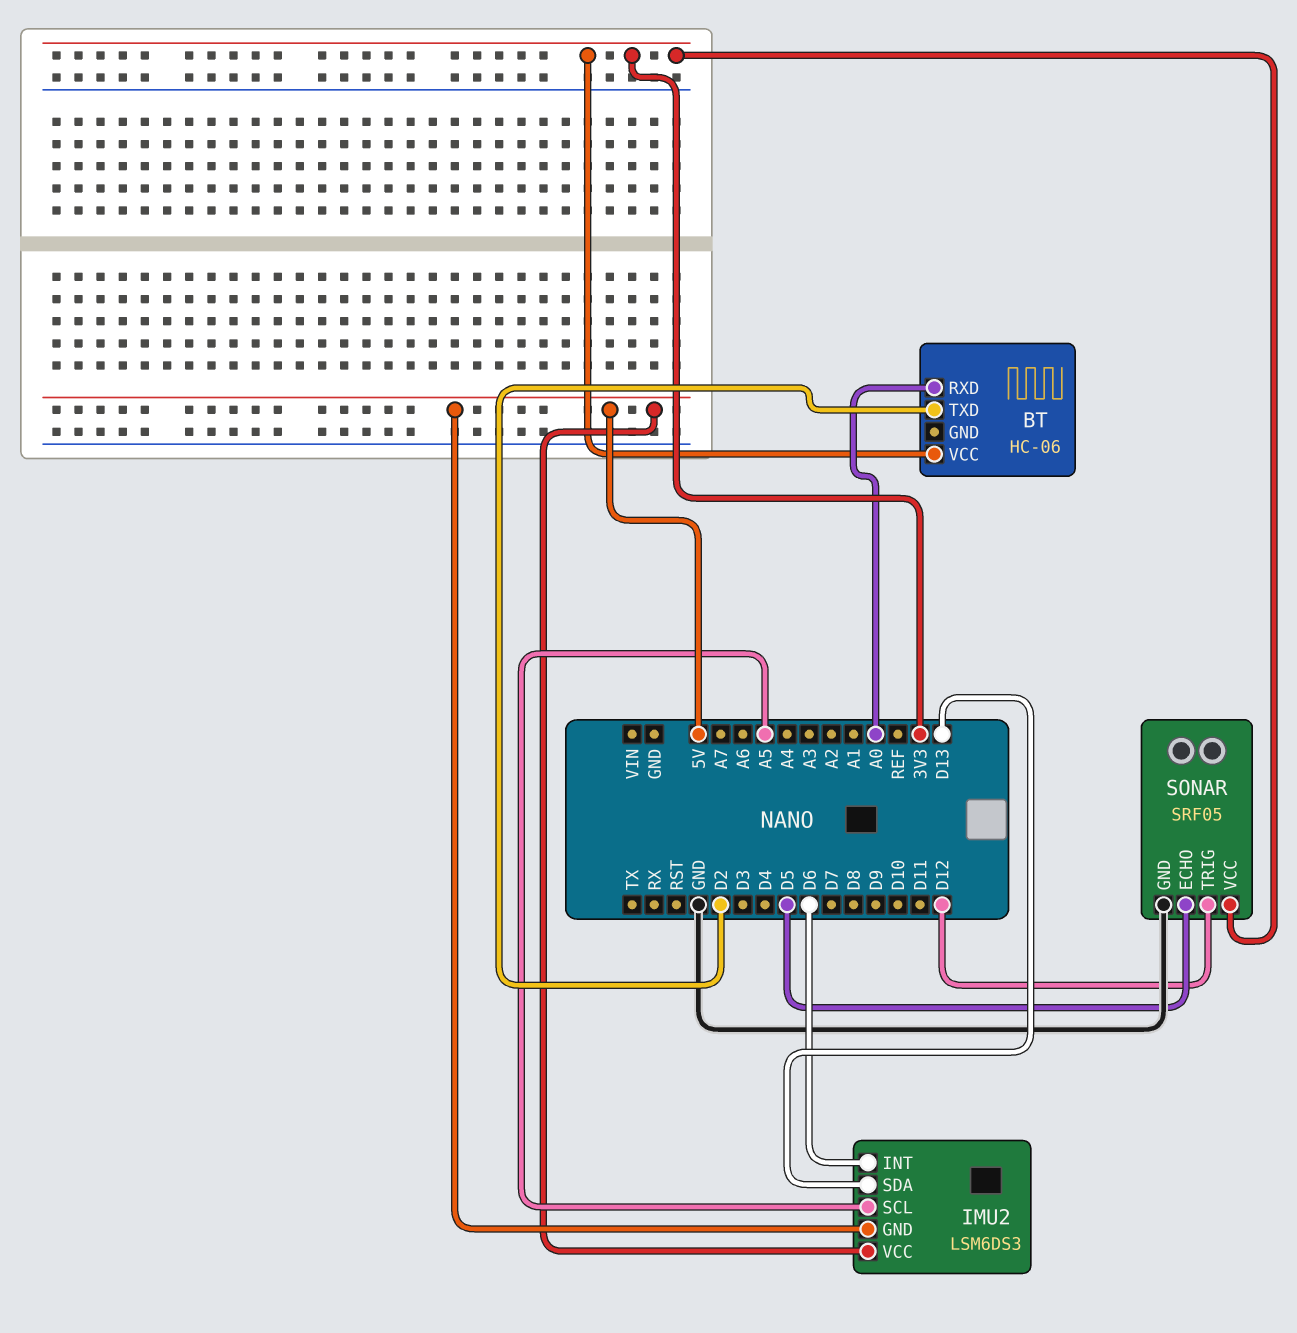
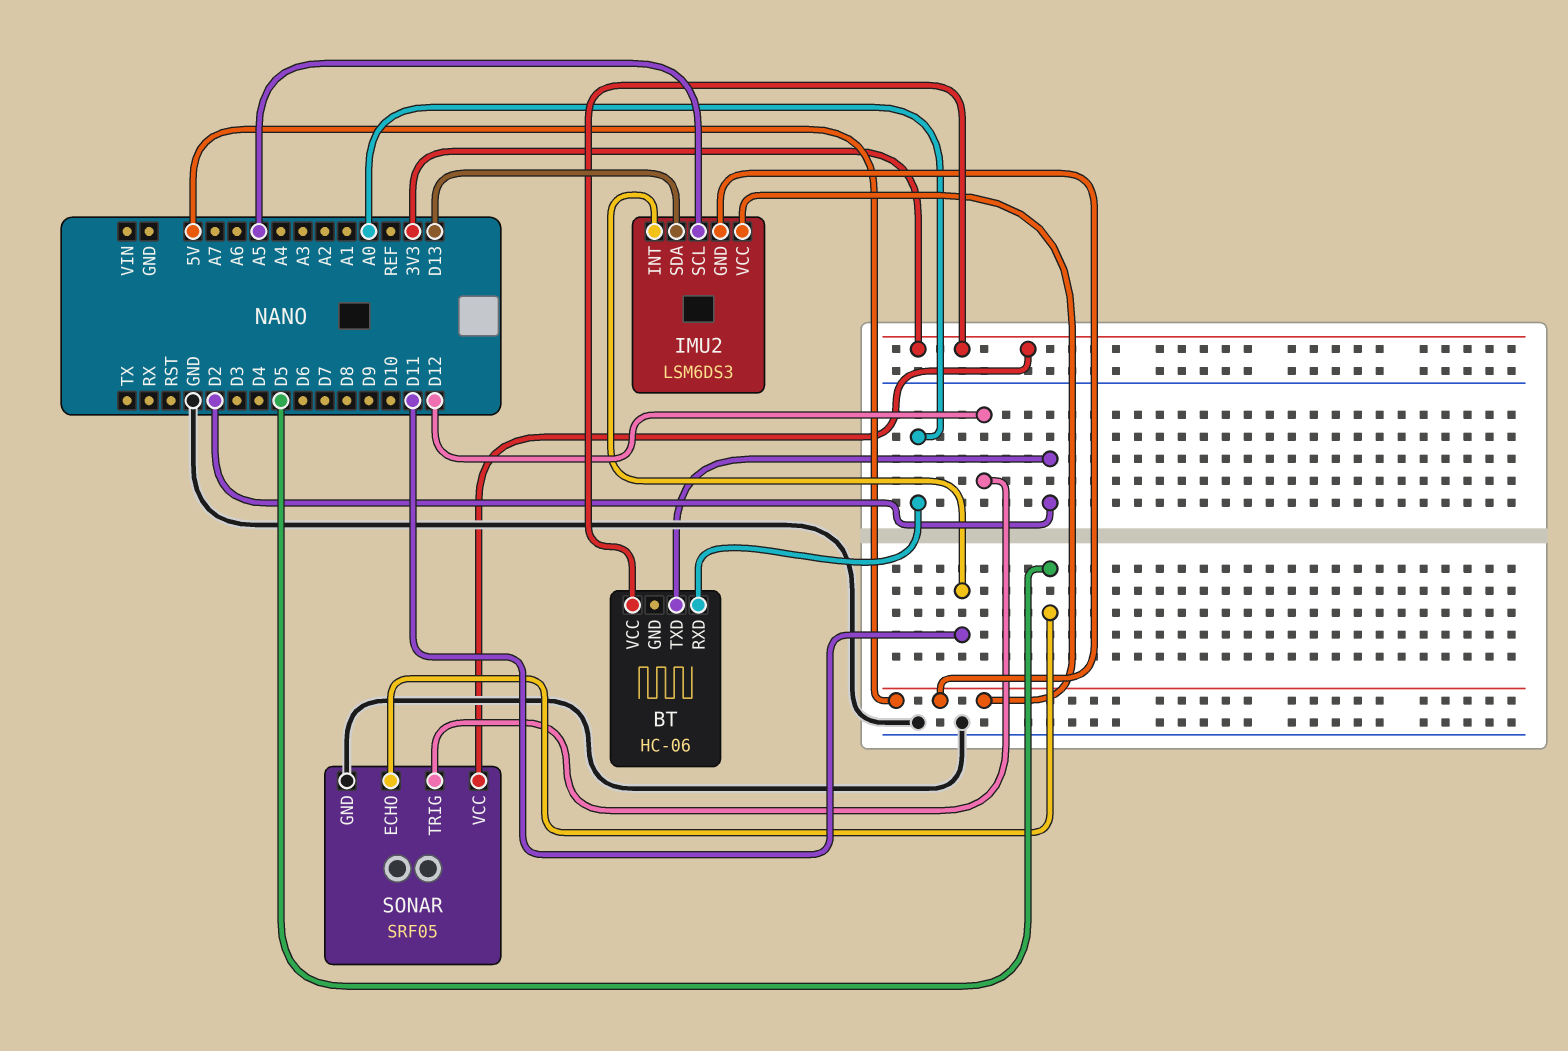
IMU2 pin INT: D6 -> D11

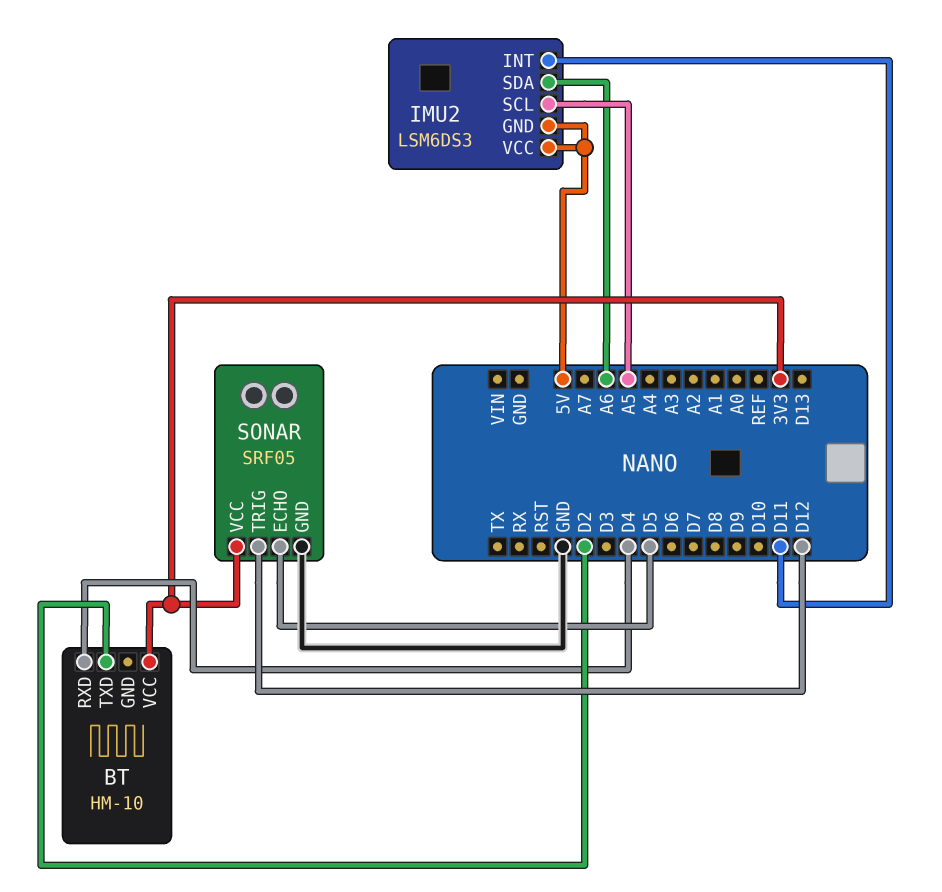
BT: HC-06 -> HM-10
BT pin RXD: A0 -> D4
IMU2 pin SDA: D13 -> A6

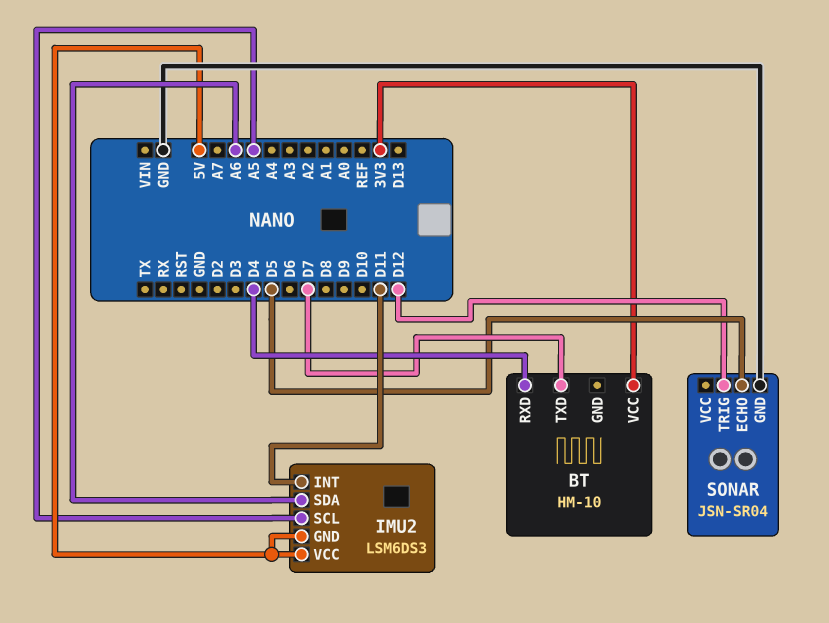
BT pin TXD: D2 -> D7
SONAR: SRF05 -> JSN-SR04
SONAR pin VCC: 3V3 -> none

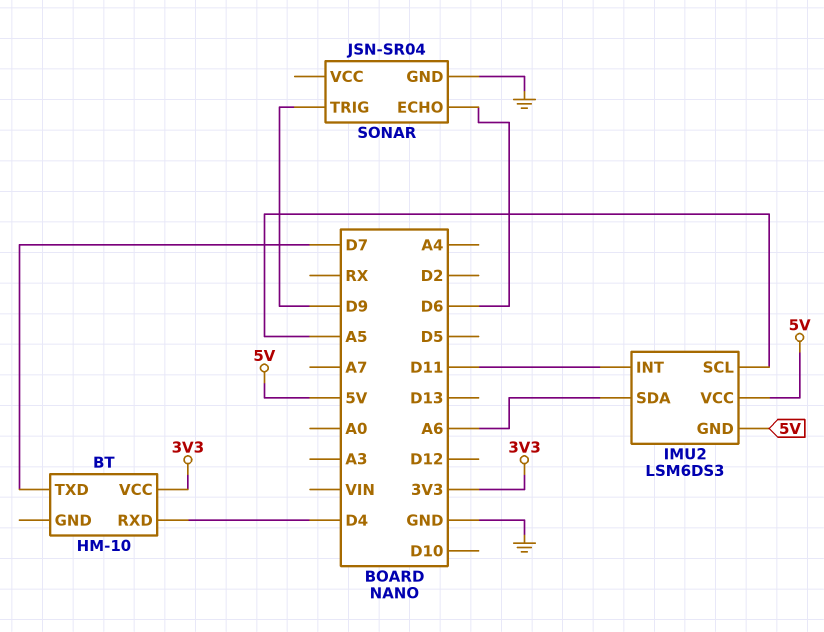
SONAR pin ECHO: D5 -> D6
SONAR pin TRIG: D12 -> D9

